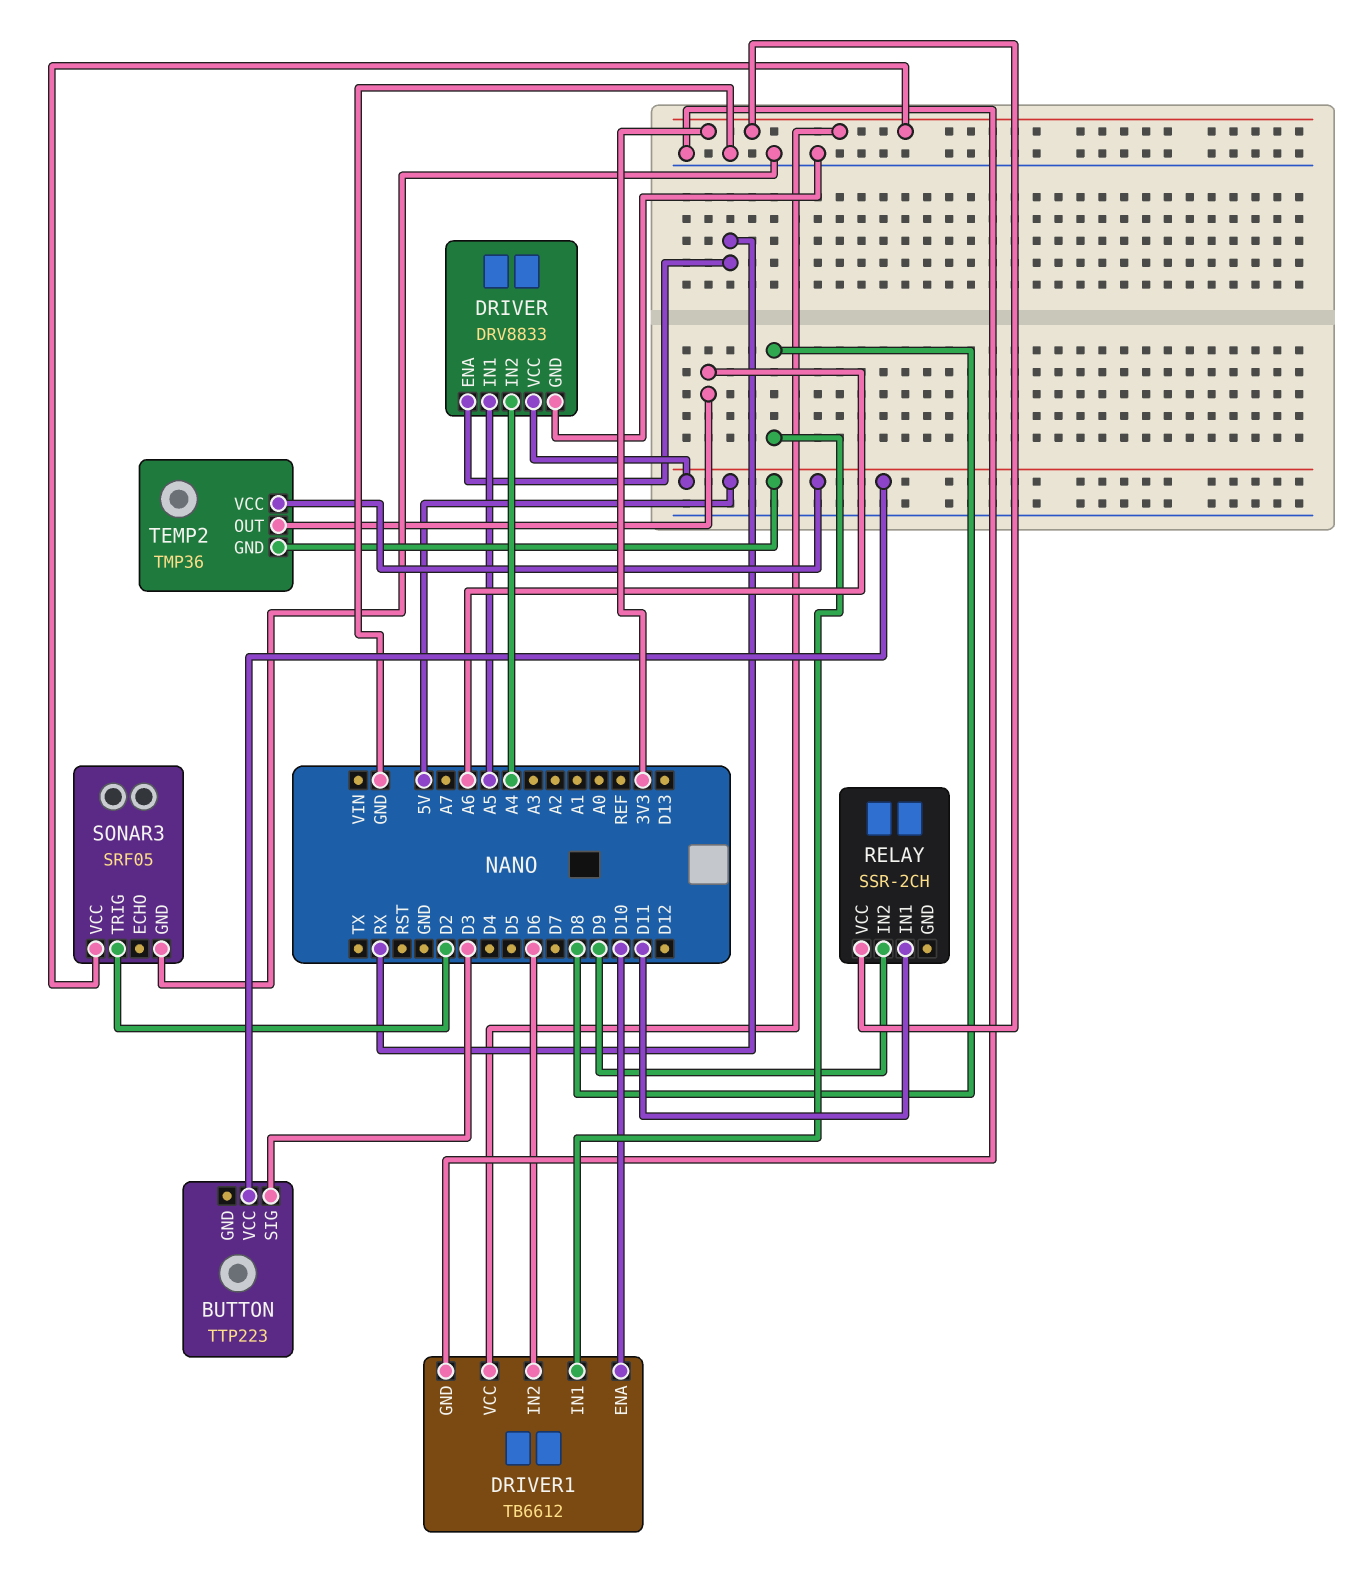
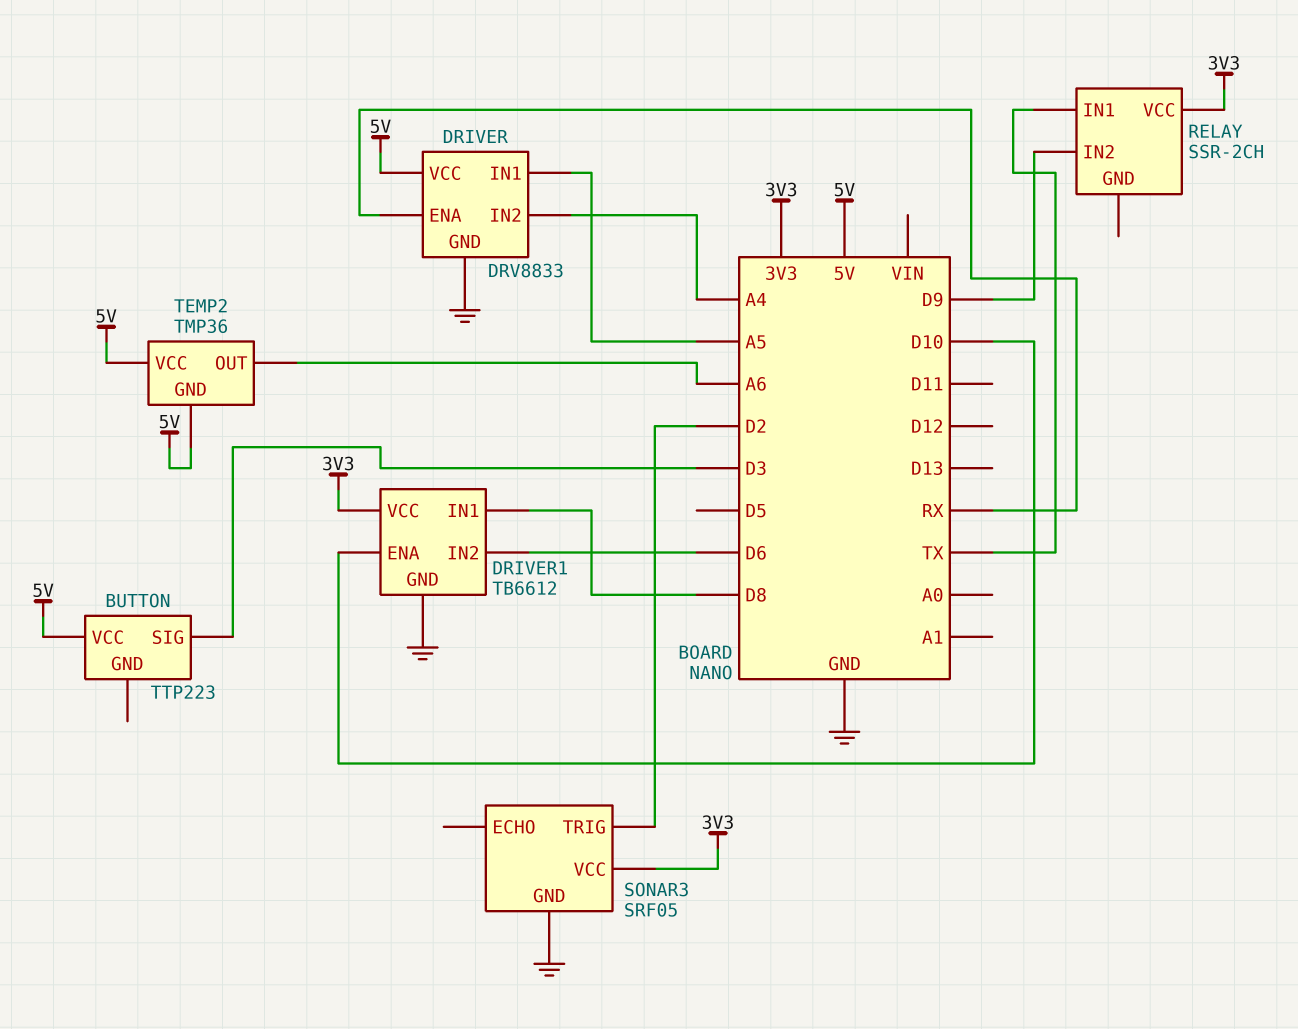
RELAY pin IN1: D11 -> TX

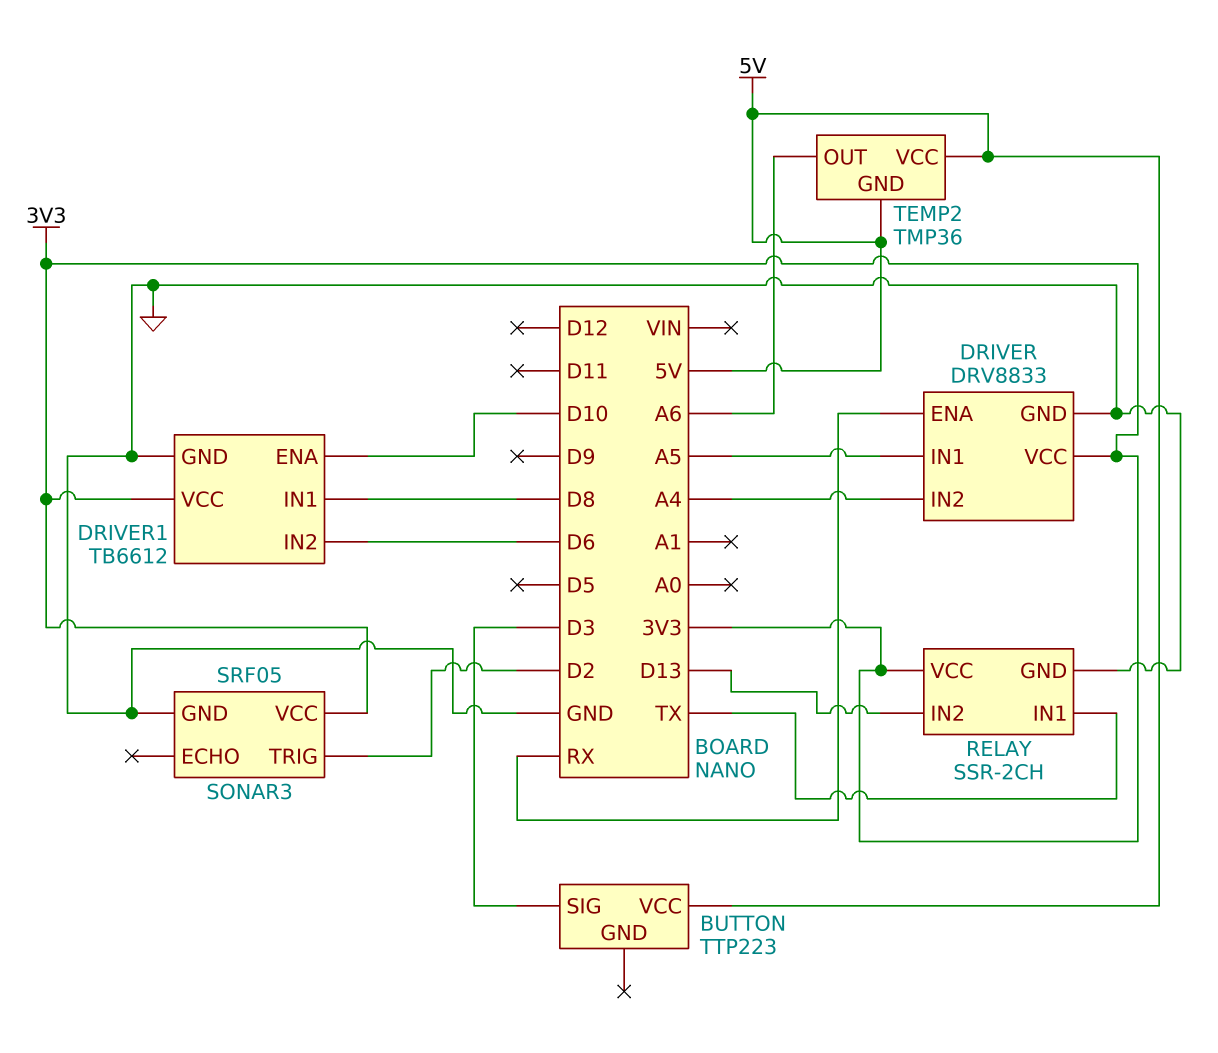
DRIVER pin VCC: 5V -> 3V3
RELAY pin GND: none -> GND
RELAY pin IN2: D9 -> D13

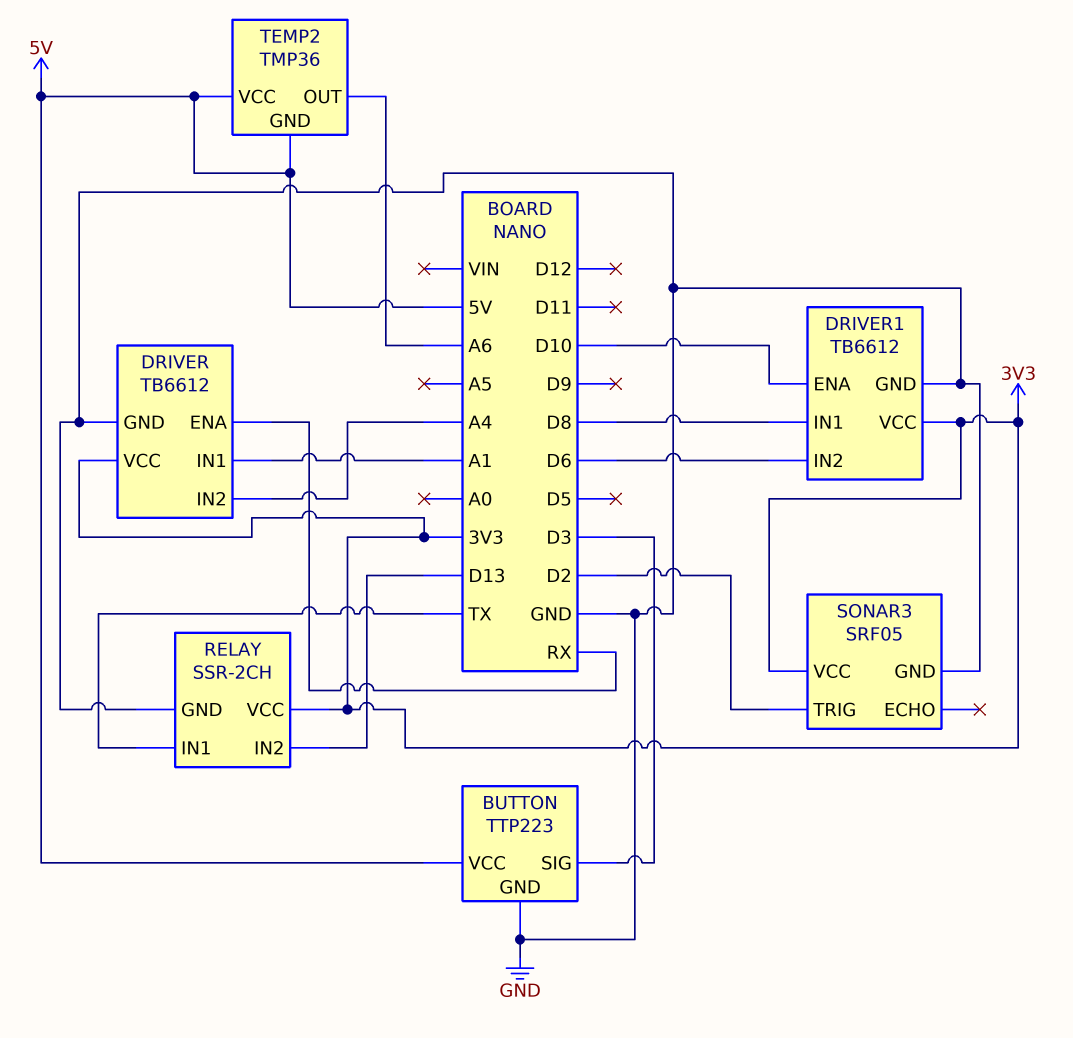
BUTTON pin GND: none -> GND
DRIVER: DRV8833 -> TB6612
DRIVER pin IN1: A5 -> A1

